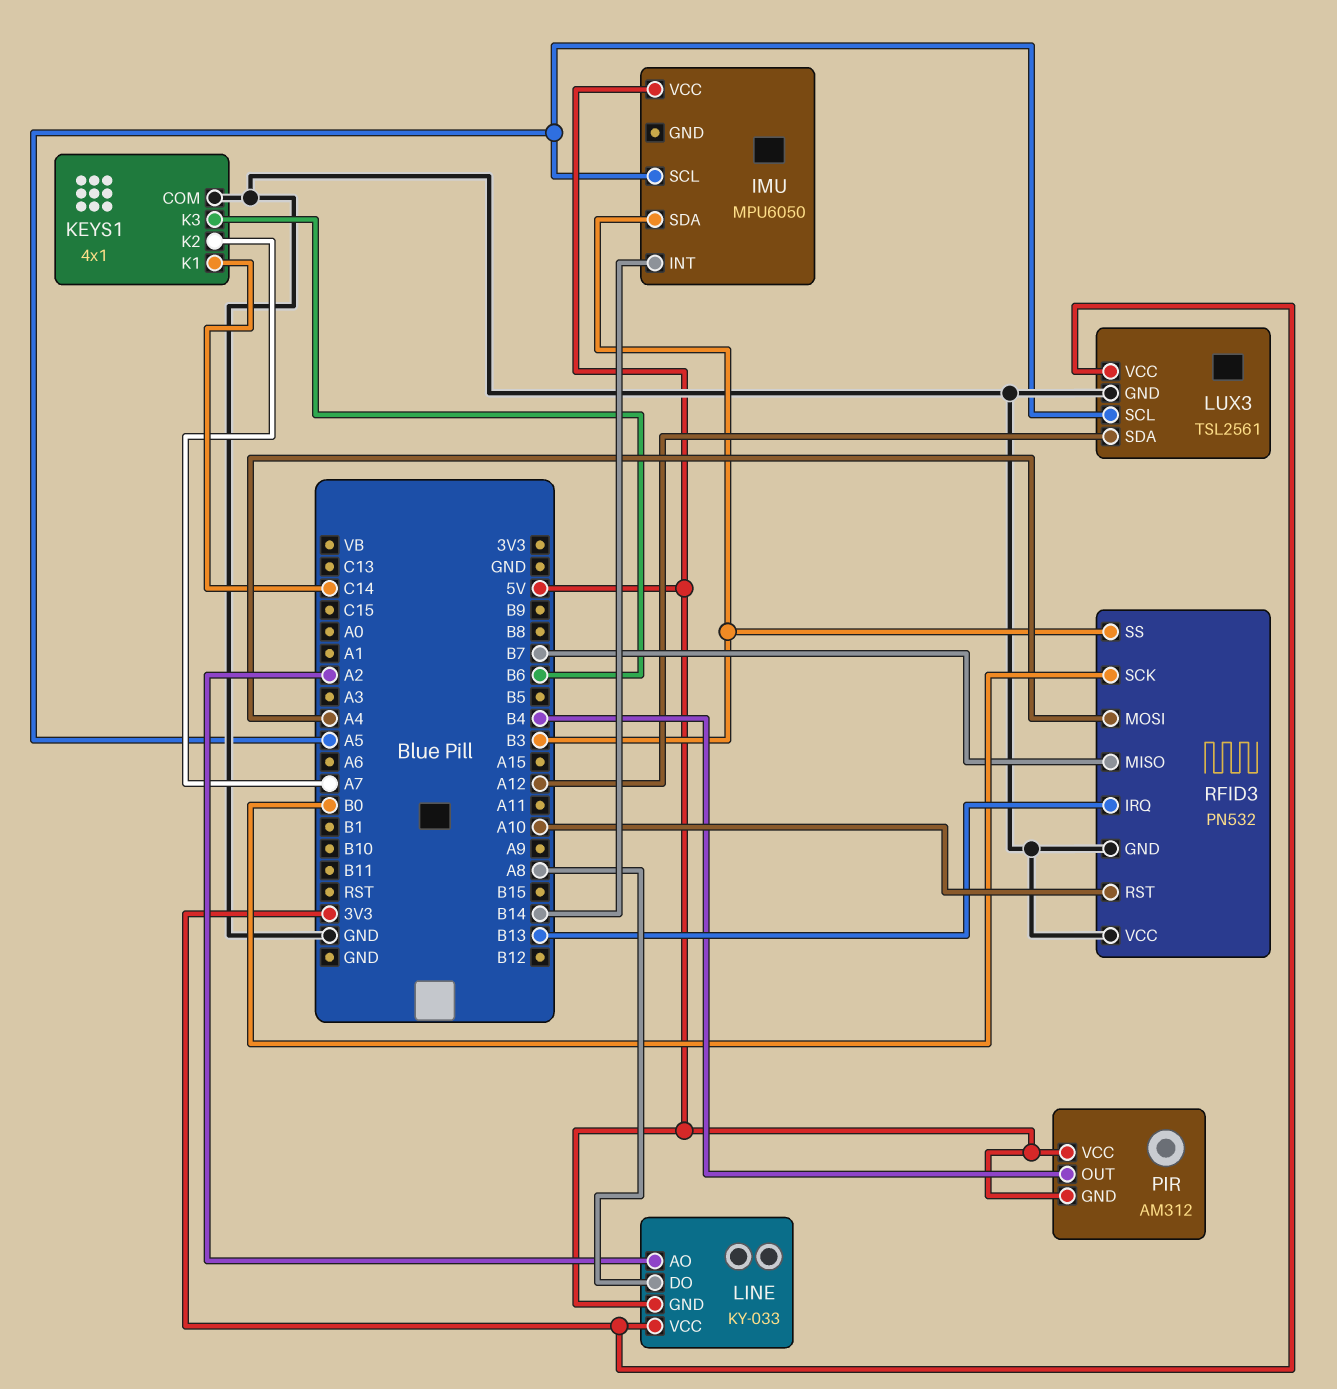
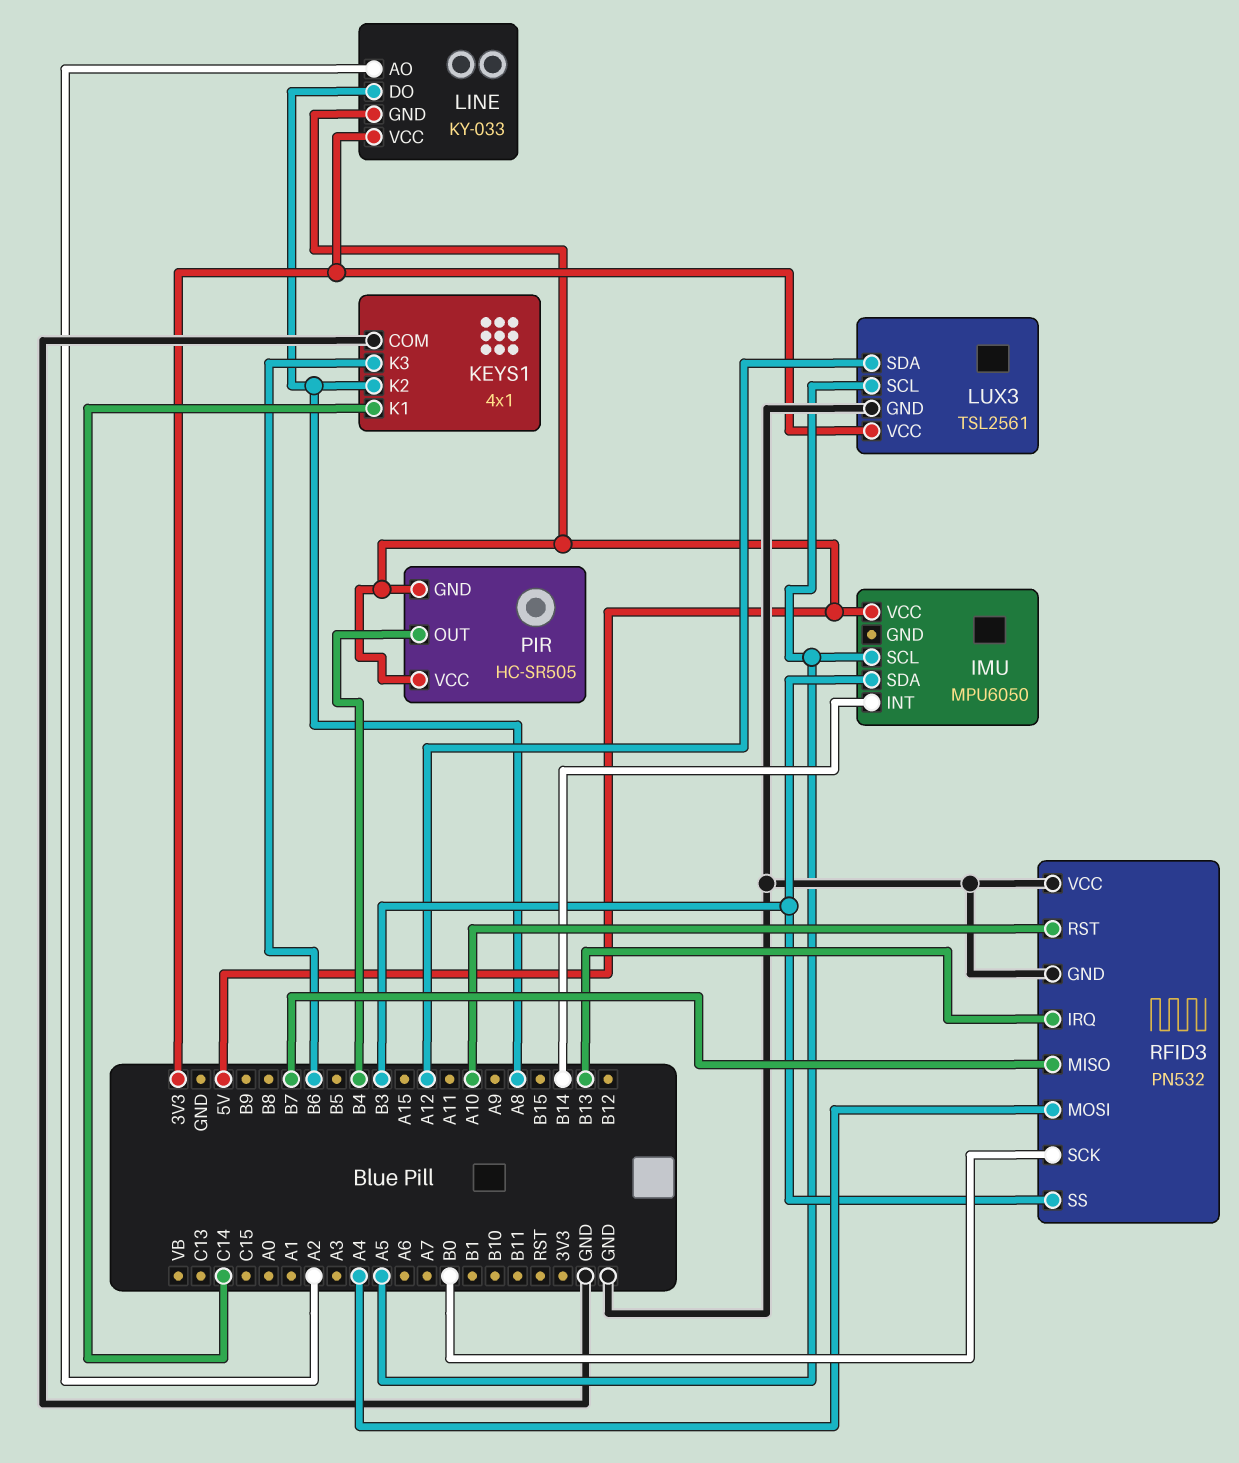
KEYS1 pin K2: A7 -> A8
PIR: AM312 -> HC-SR505

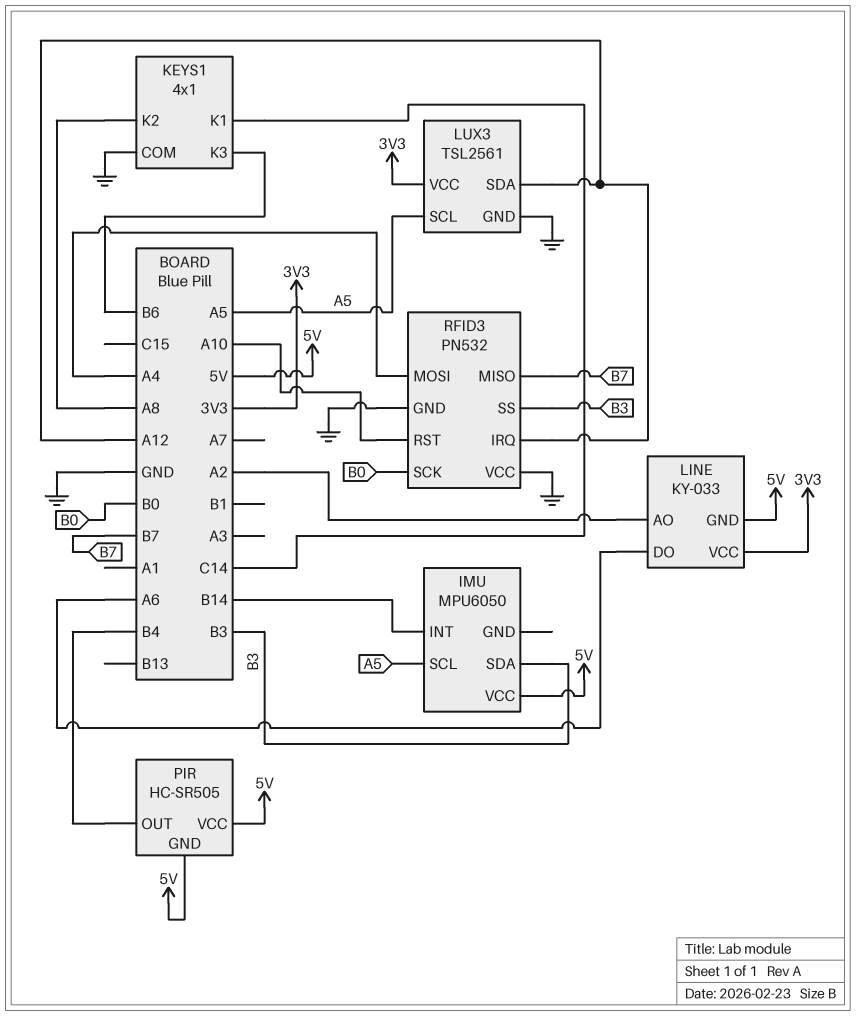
LINE pin DO: A8 -> A6
RFID3 pin IRQ: B13 -> A12

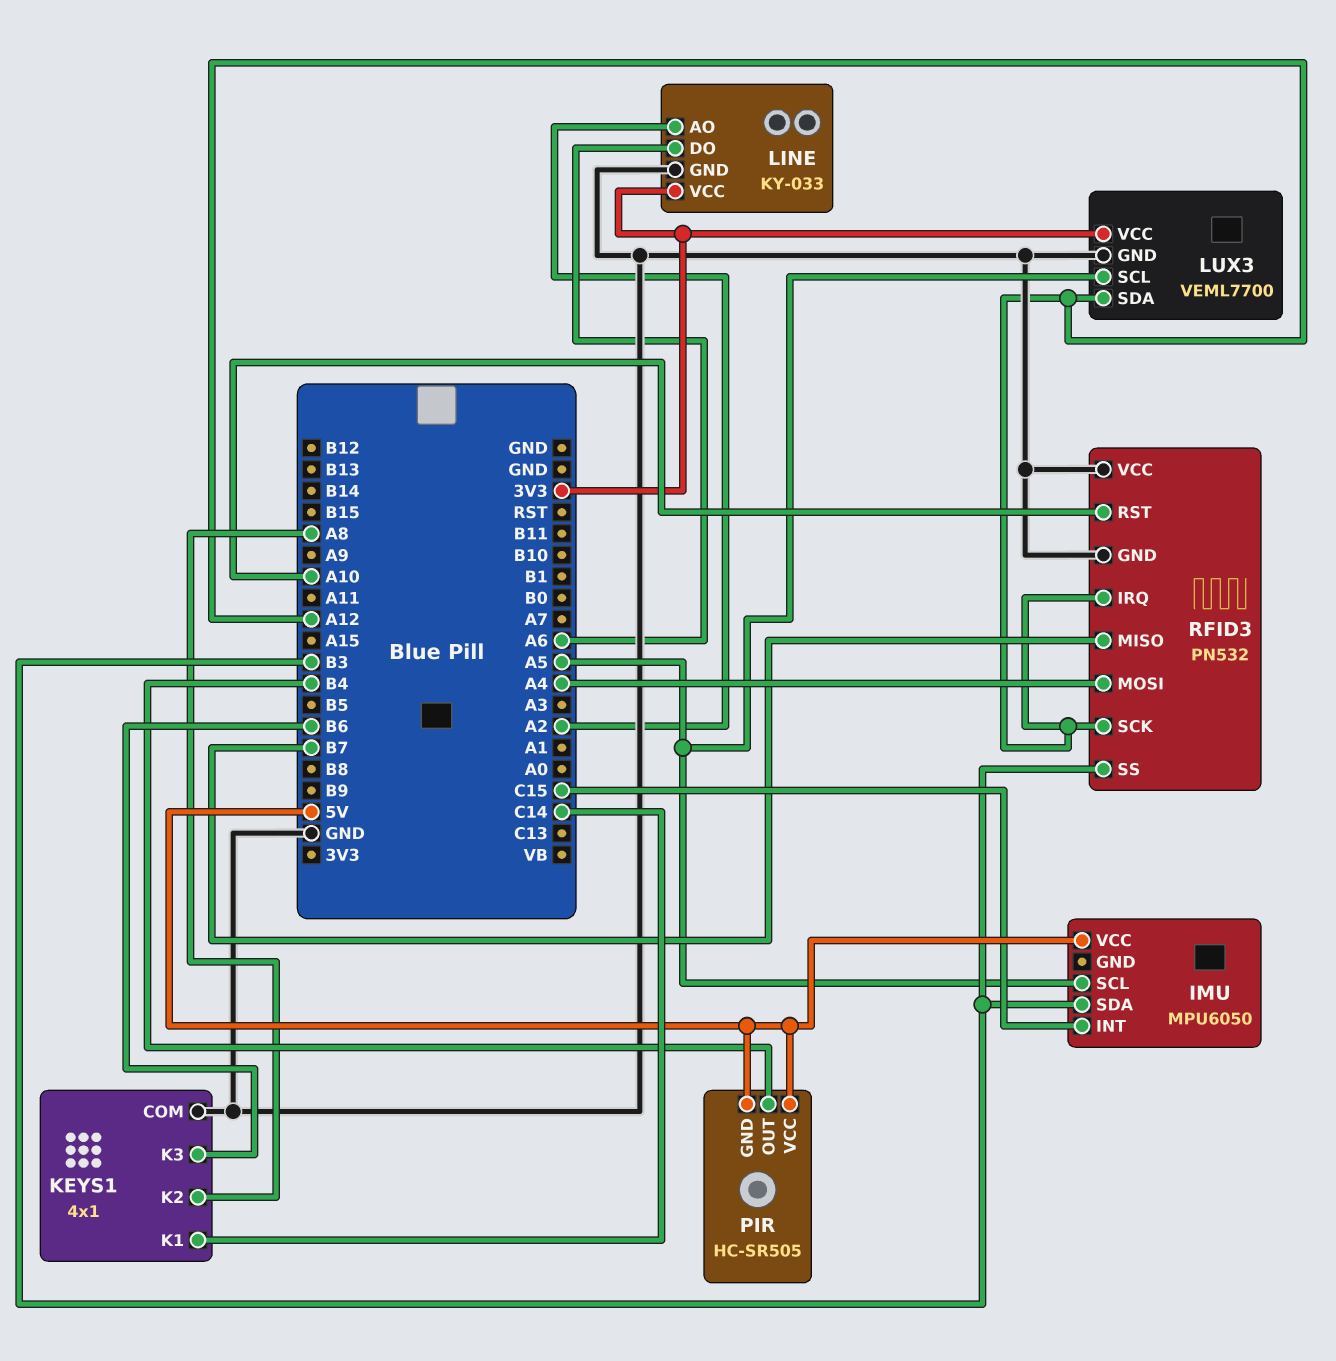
IMU pin INT: B14 -> C15
LINE pin GND: 5V -> GND
LUX3: TSL2561 -> VEML7700
RFID3 pin SCK: B0 -> A12

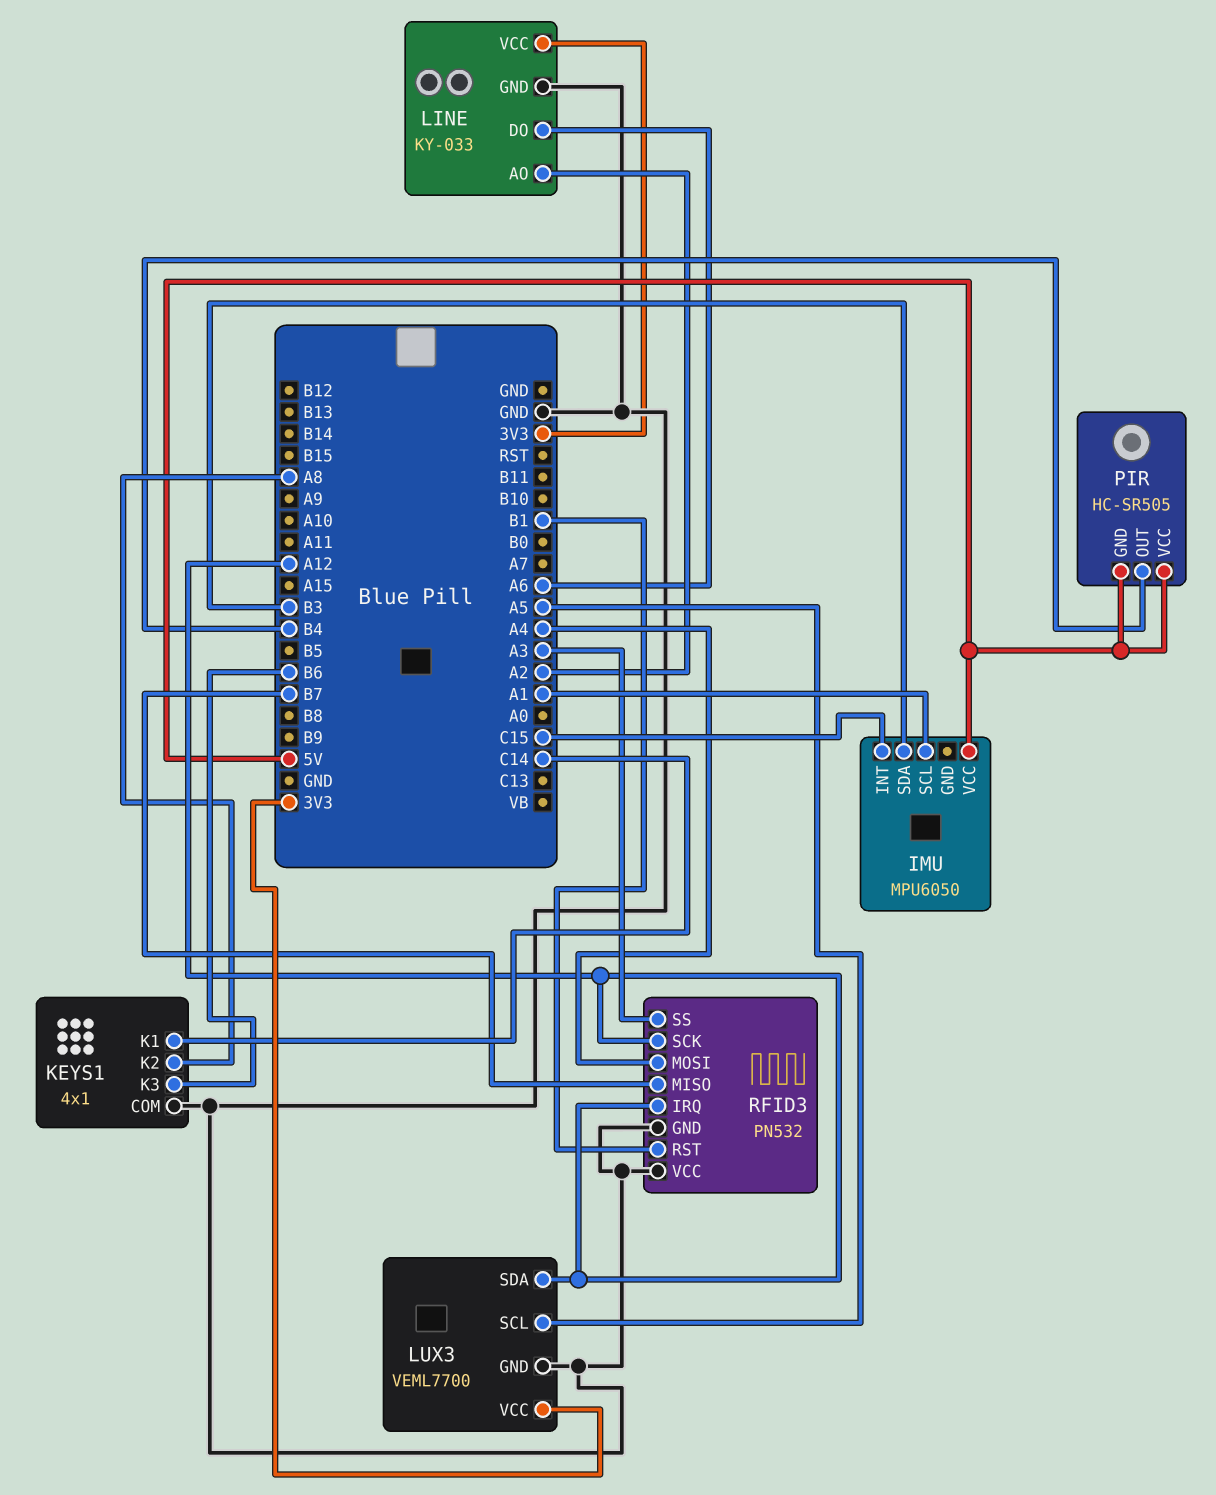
IMU pin SCL: A5 -> A1
RFID3 pin RST: A10 -> B1
RFID3 pin SS: B3 -> A3

